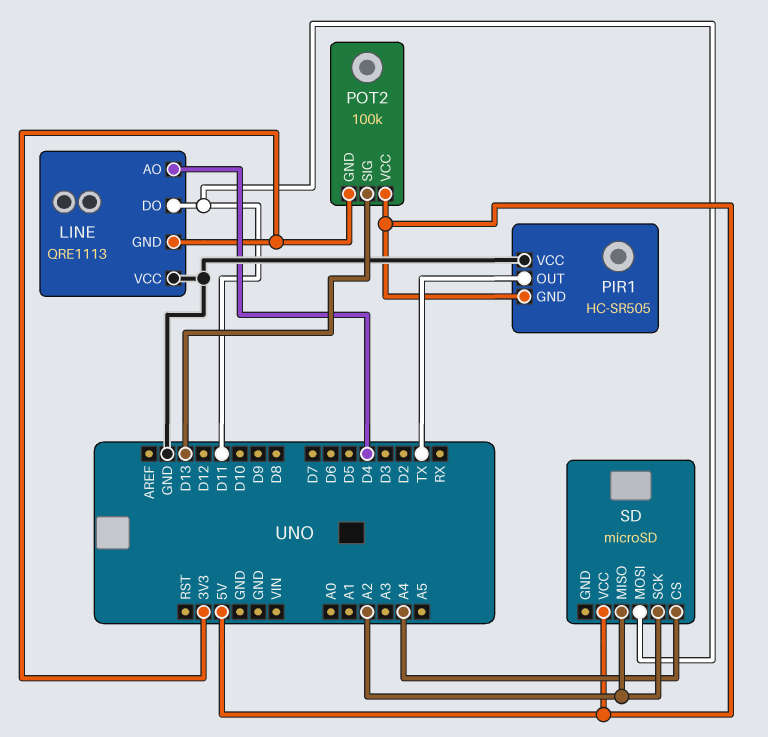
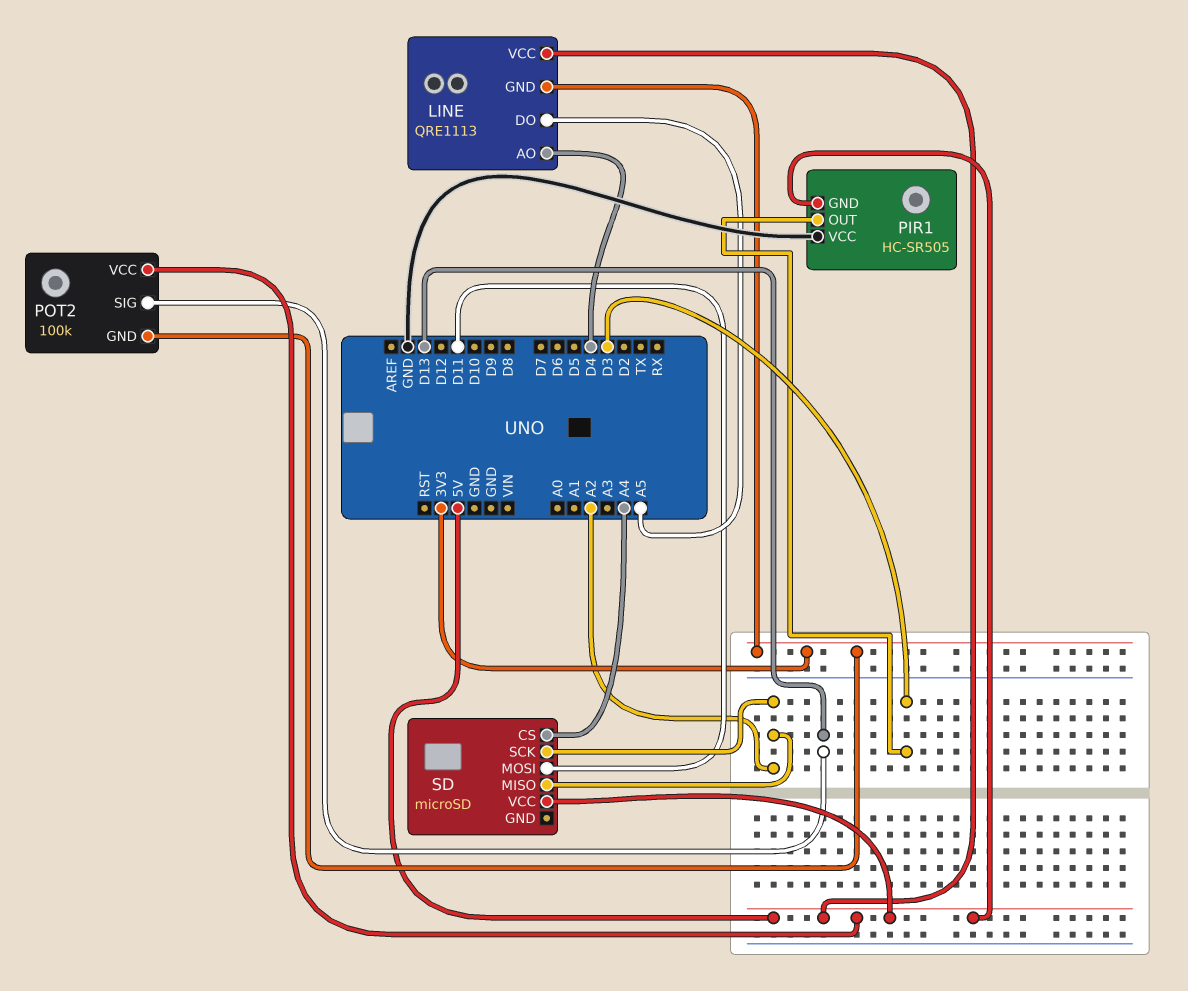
LINE pin DO: D11 -> A5
LINE pin VCC: GND -> 5V
PIR1 pin OUT: TX -> D3

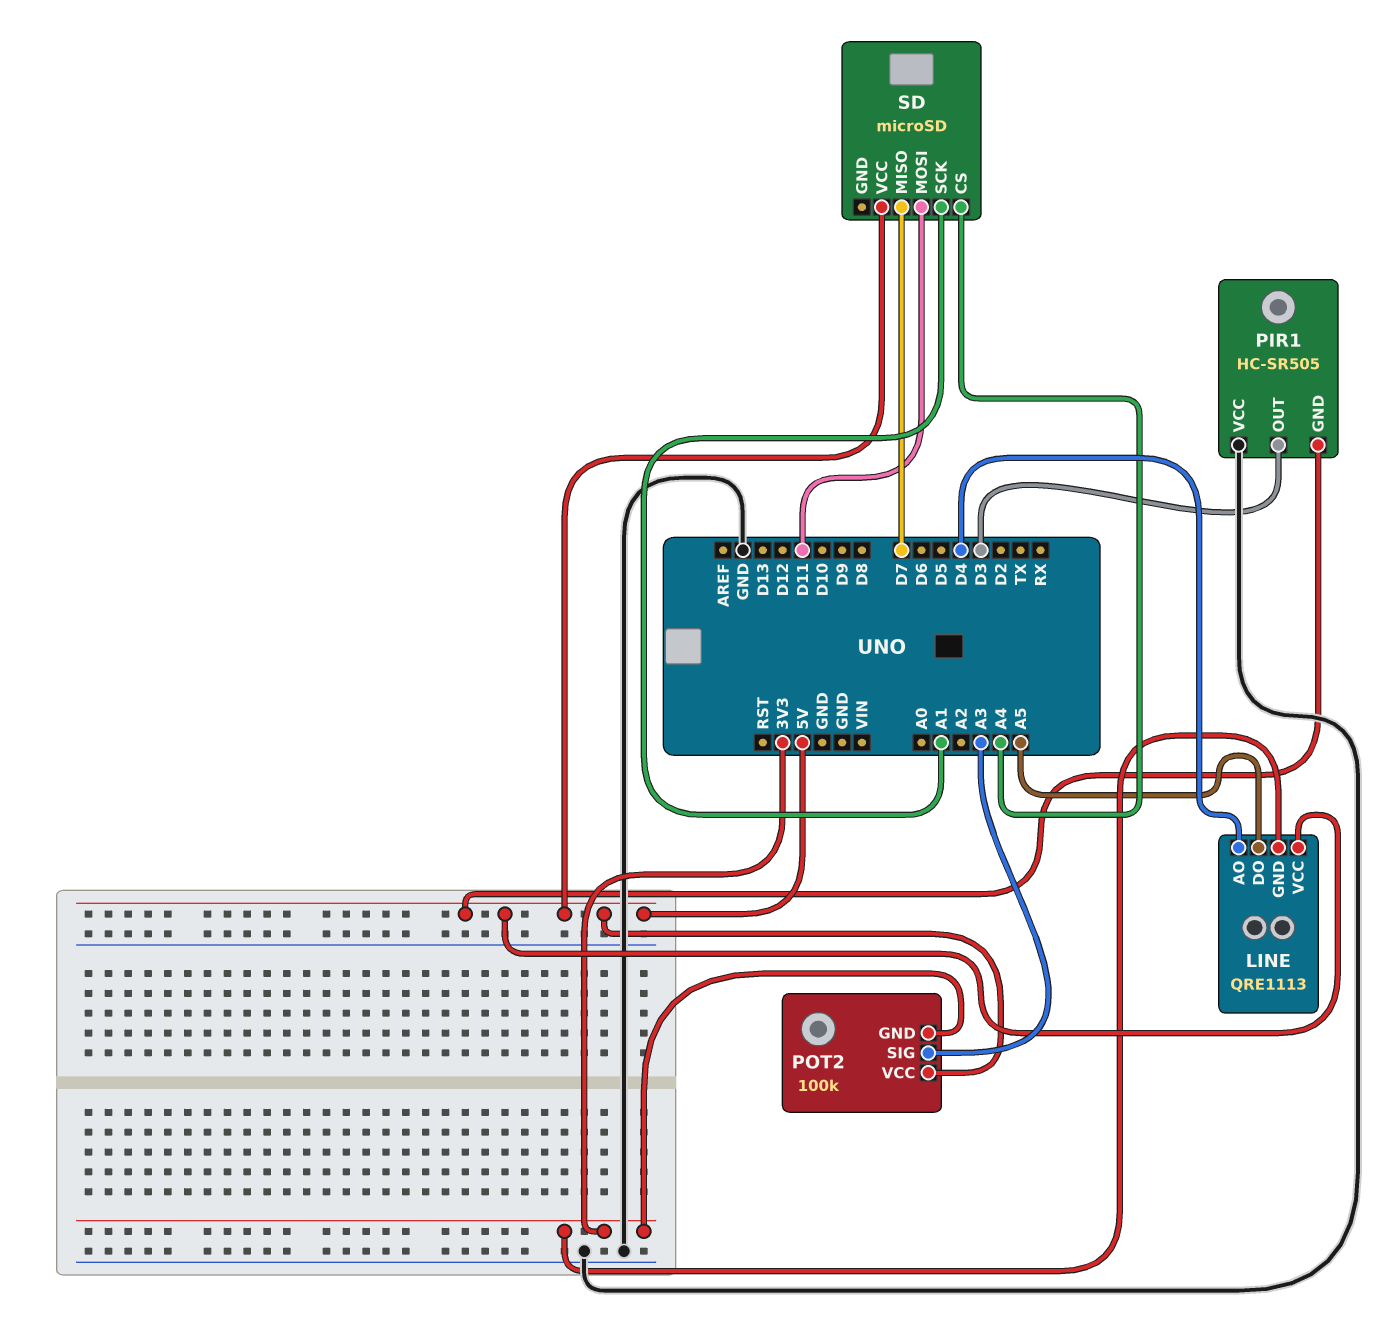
POT2 pin SIG: D13 -> A3
SD pin MISO: A2 -> D7
SD pin SCK: A2 -> A1

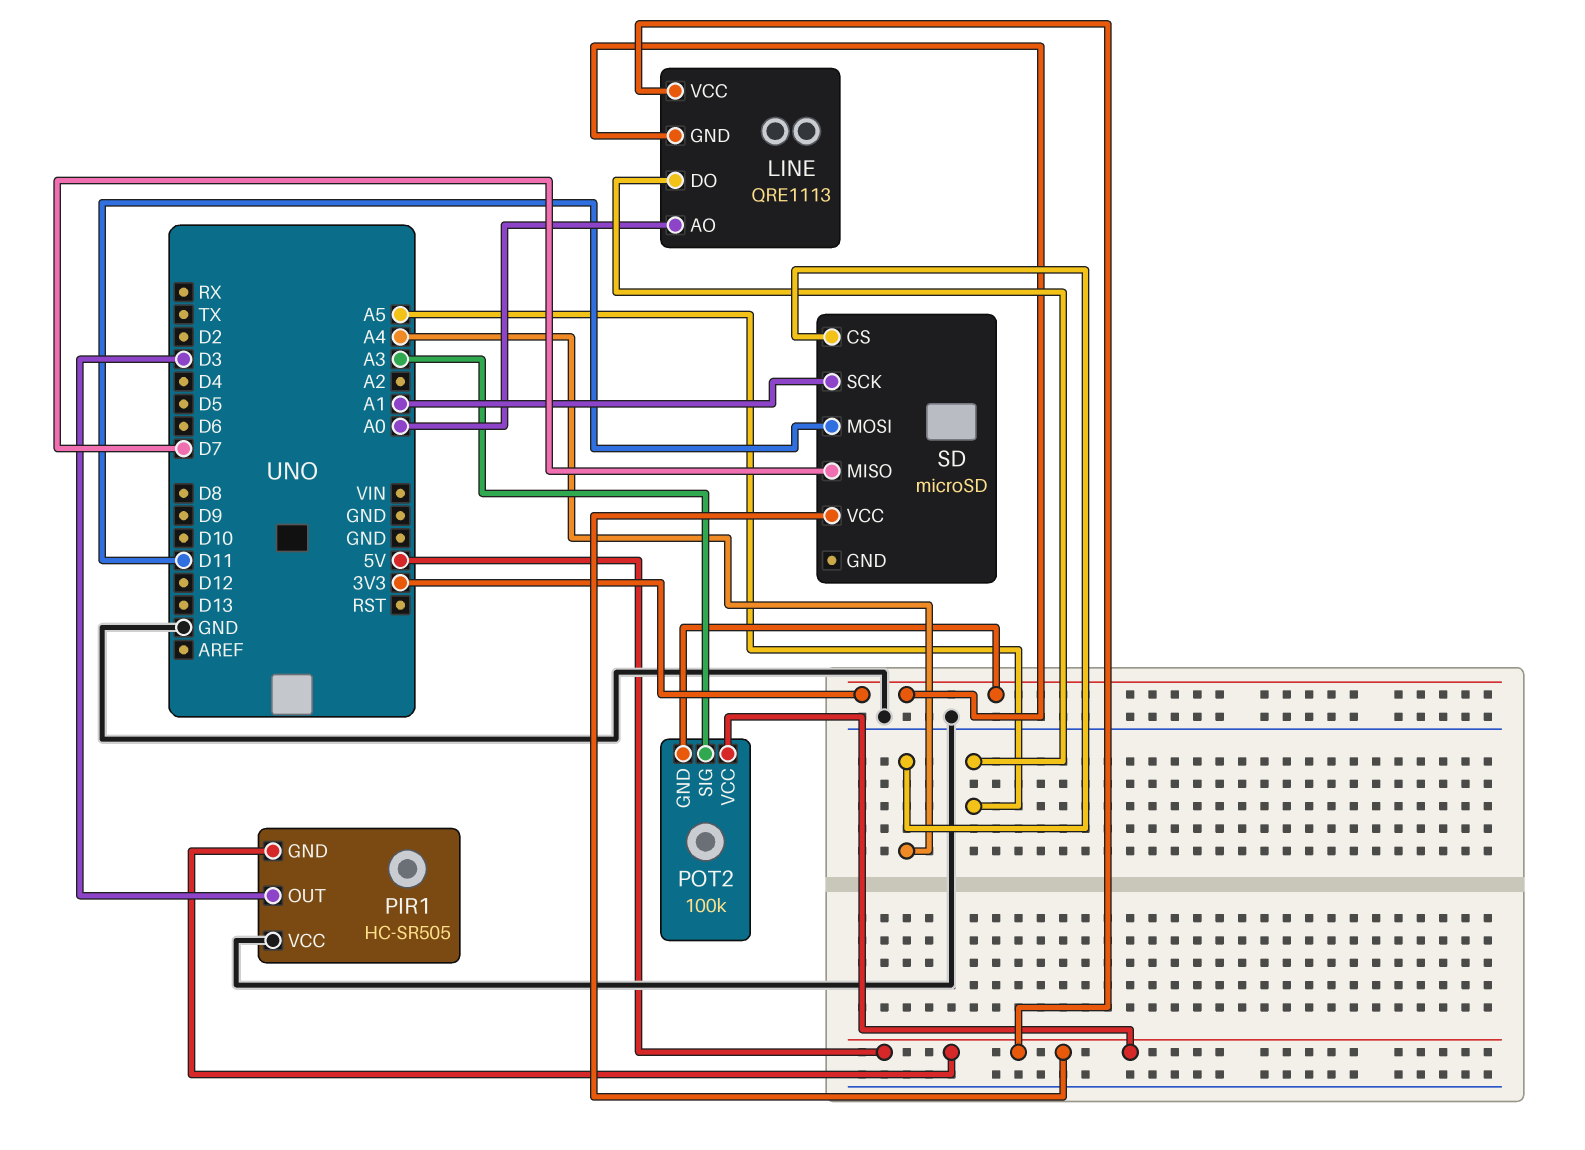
LINE pin AO: D4 -> A0

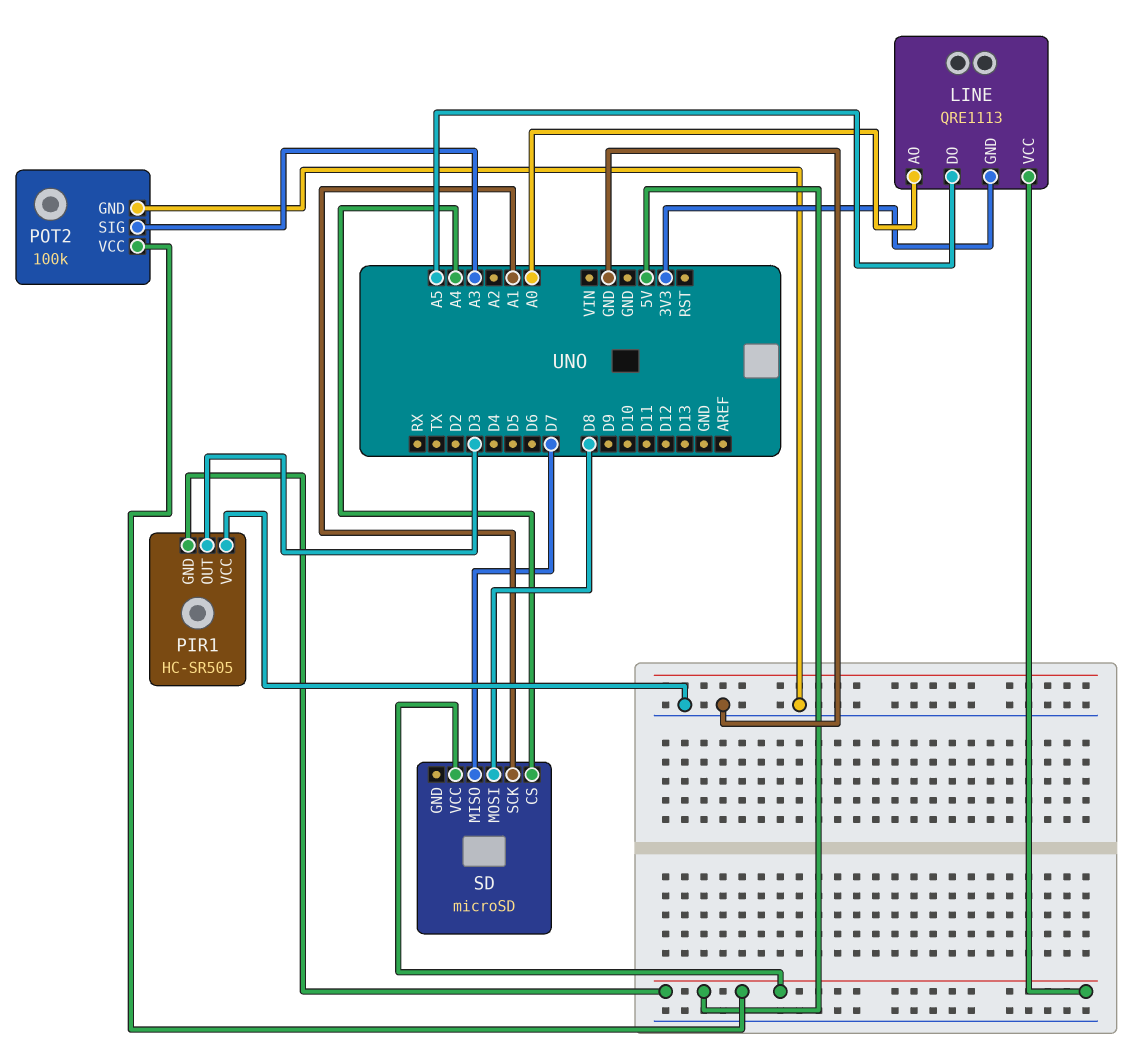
POT2 pin GND: 3V3 -> GND
SD pin MOSI: D11 -> D8

